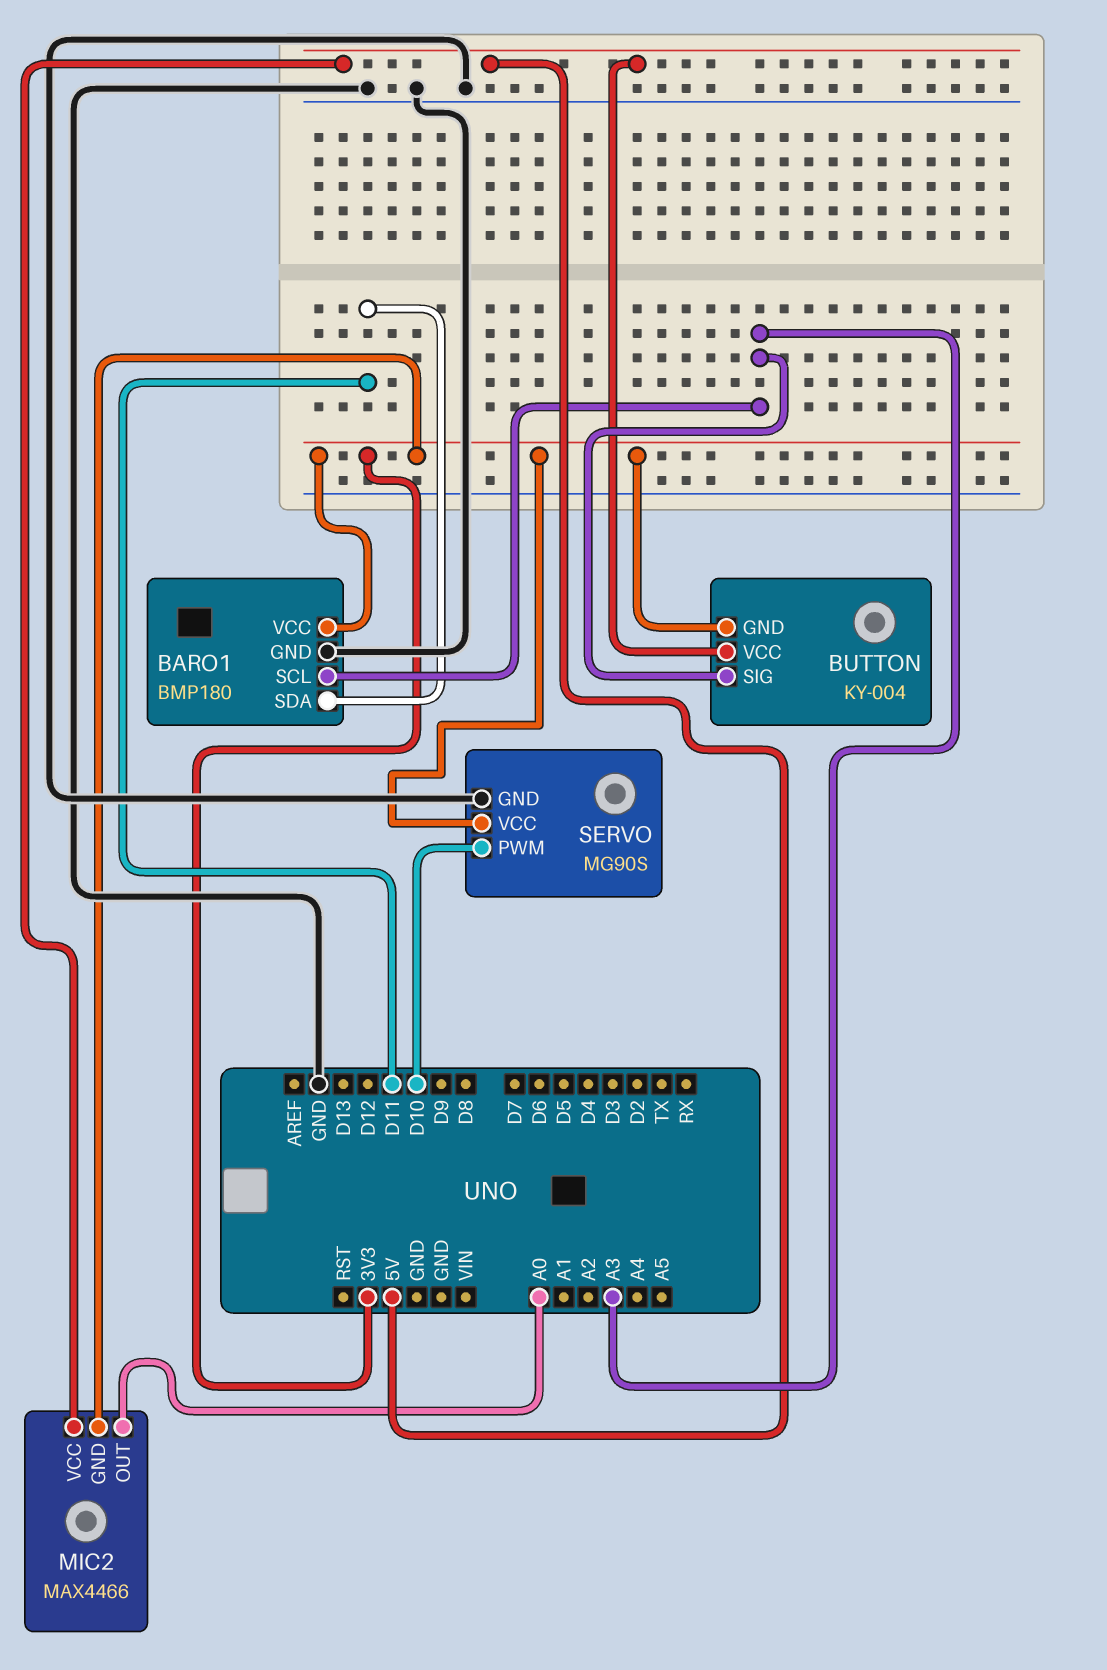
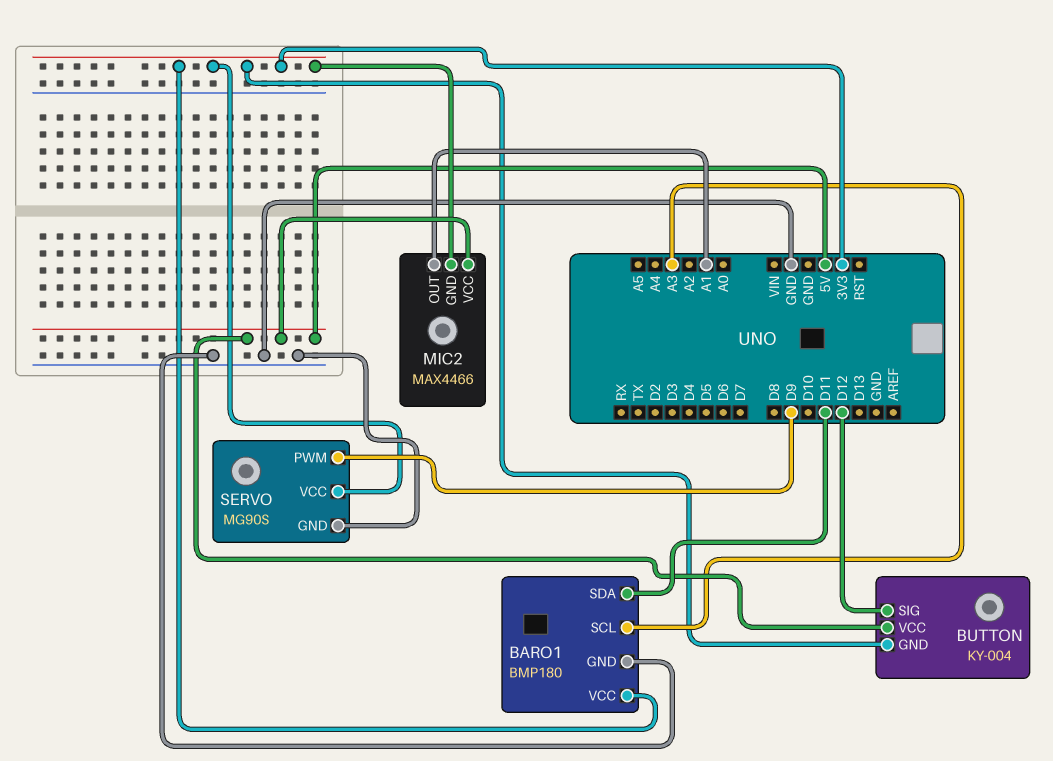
BUTTON pin SIG: A3 -> D12
MIC2 pin OUT: A0 -> A1
SERVO pin PWM: D10 -> D9

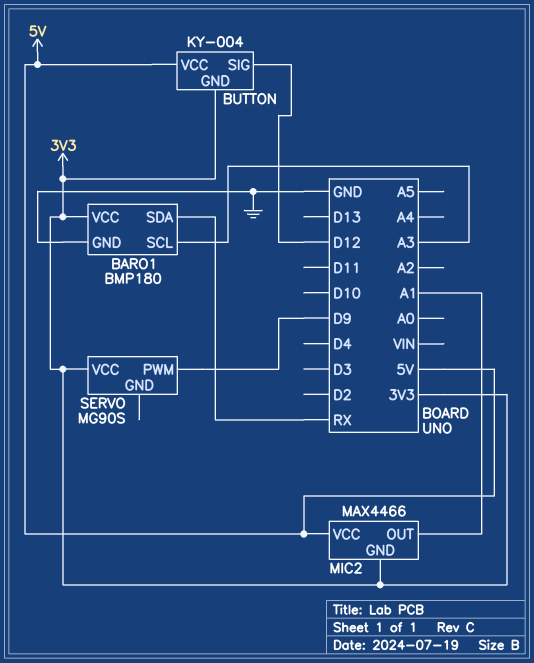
BARO1 pin SDA: D11 -> RX
SERVO pin GND: GND -> none

